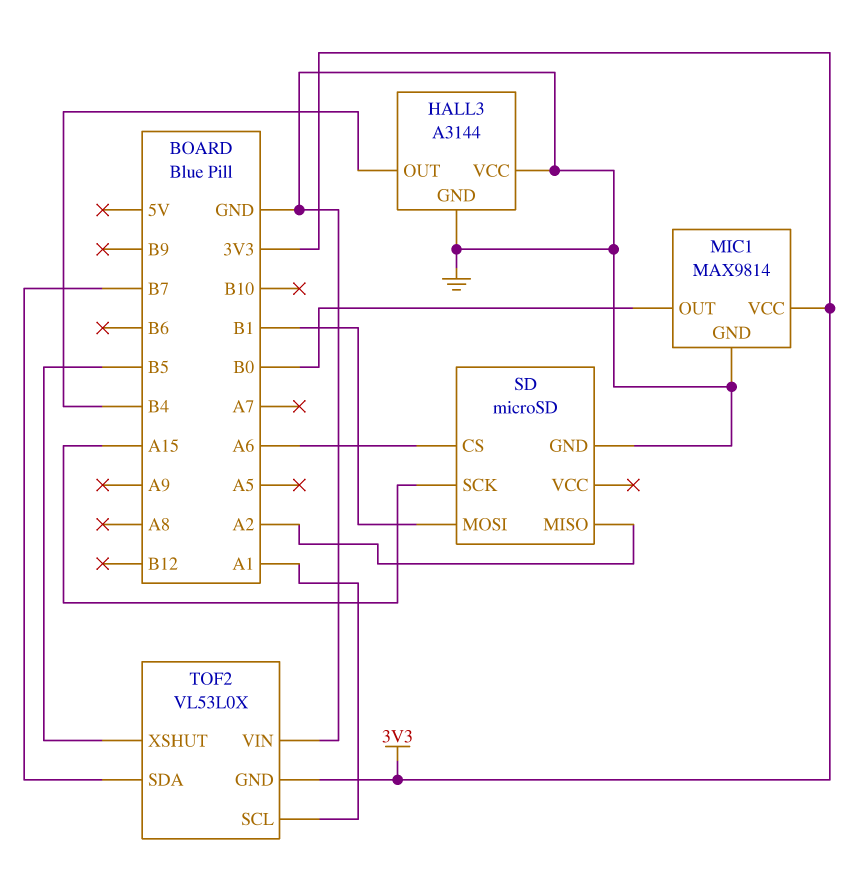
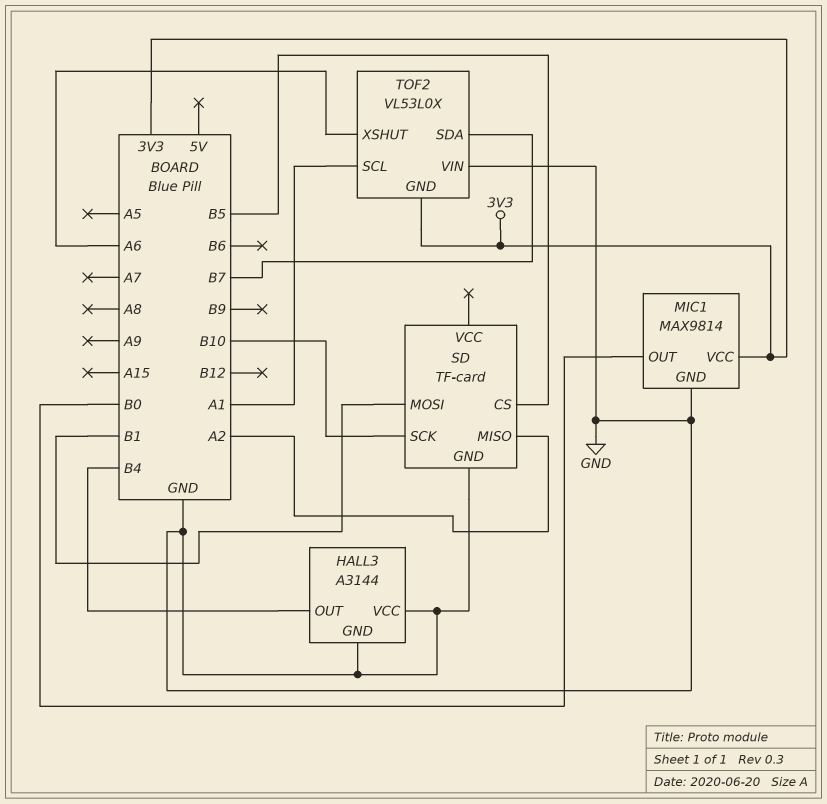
SD: microSD -> TF-card
SD pin CS: A6 -> B5
SD pin SCK: A15 -> B10
TOF2 pin XSHUT: B5 -> A6

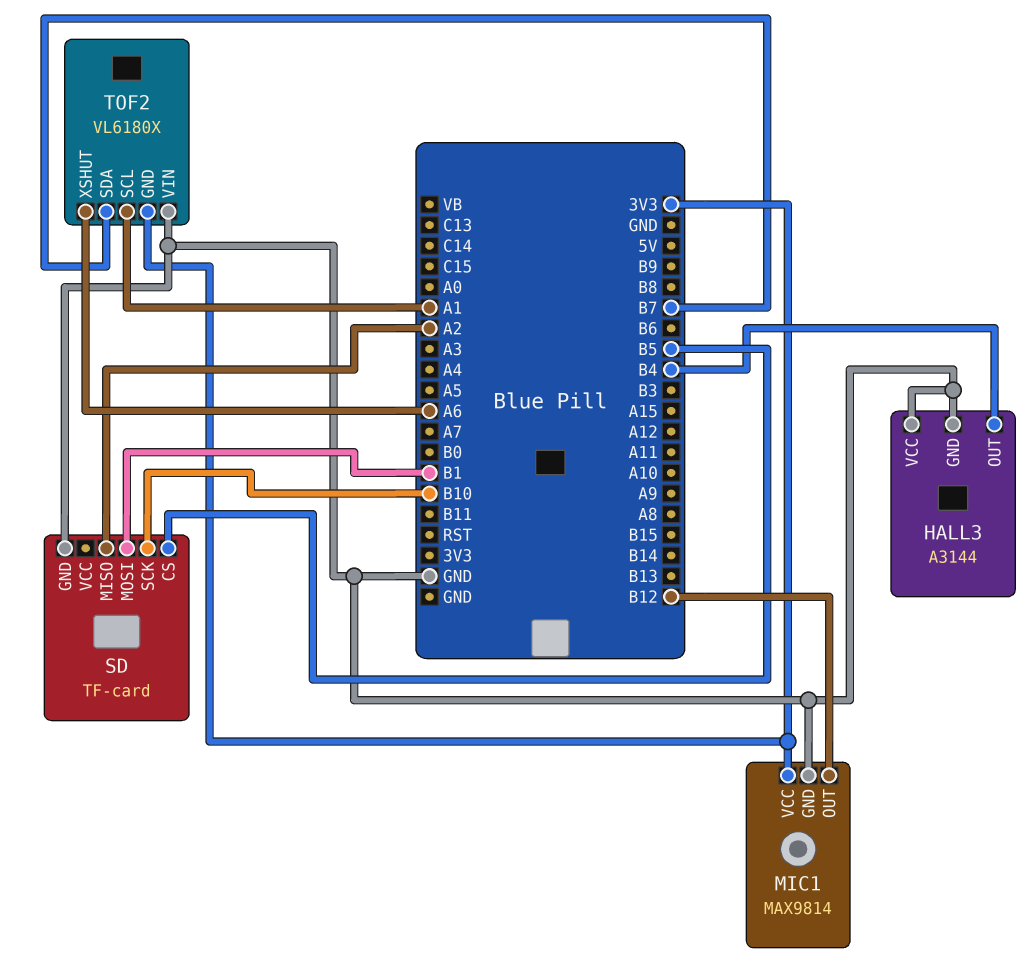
MIC1 pin OUT: B0 -> B12
TOF2: VL53L0X -> VL6180X

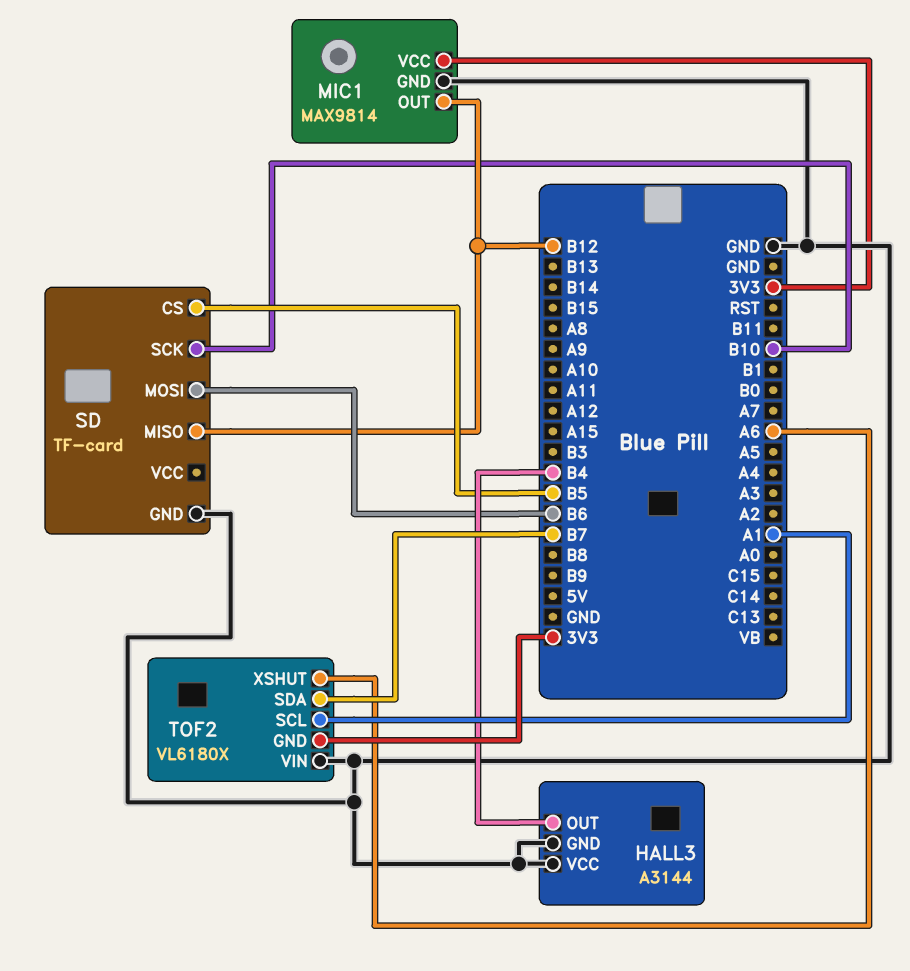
SD pin MISO: A2 -> B12
SD pin MOSI: B1 -> B6

